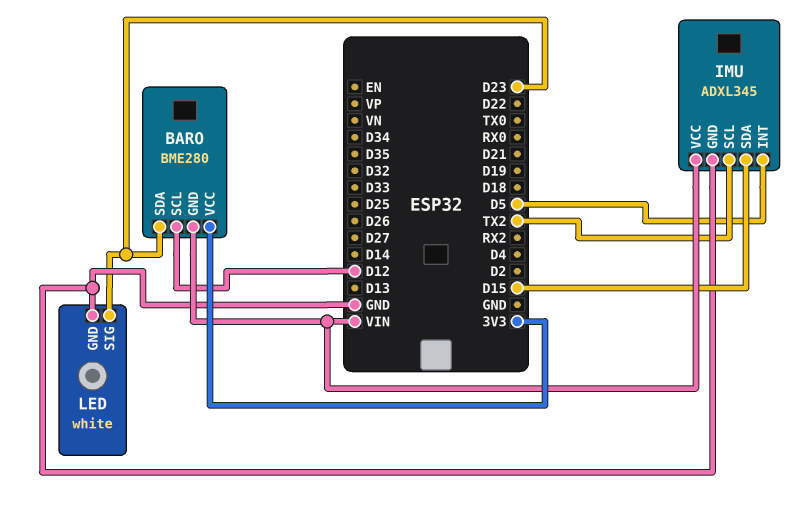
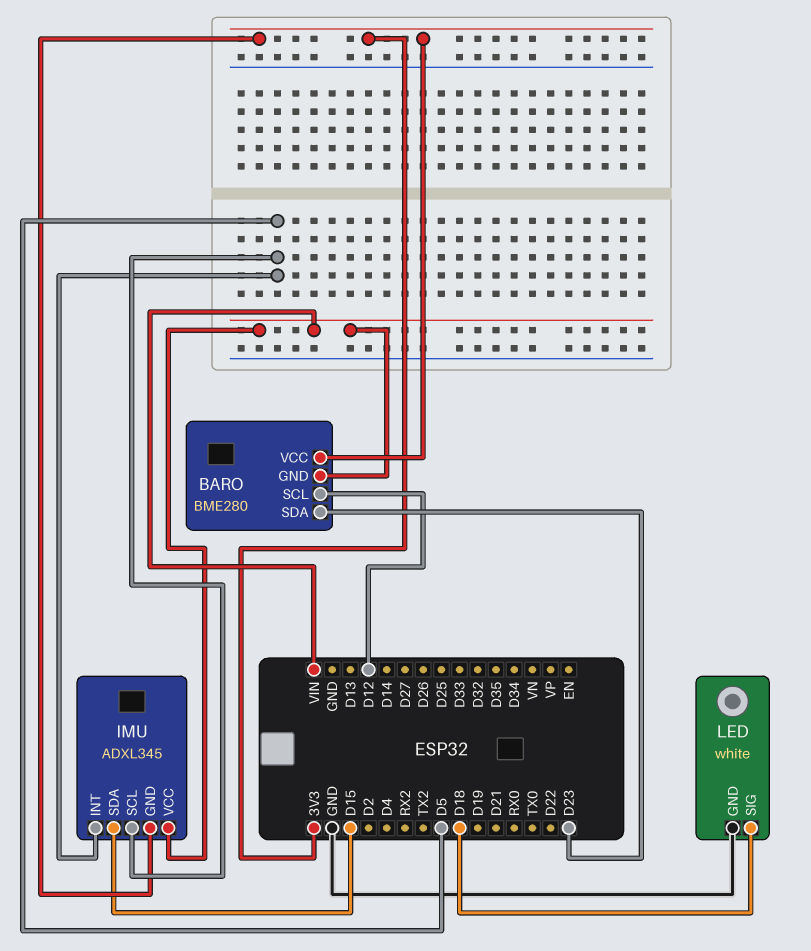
IMU pin GND: GND -> 3V3
IMU pin SCL: TX2 -> D5
LED pin SIG: D23 -> D18

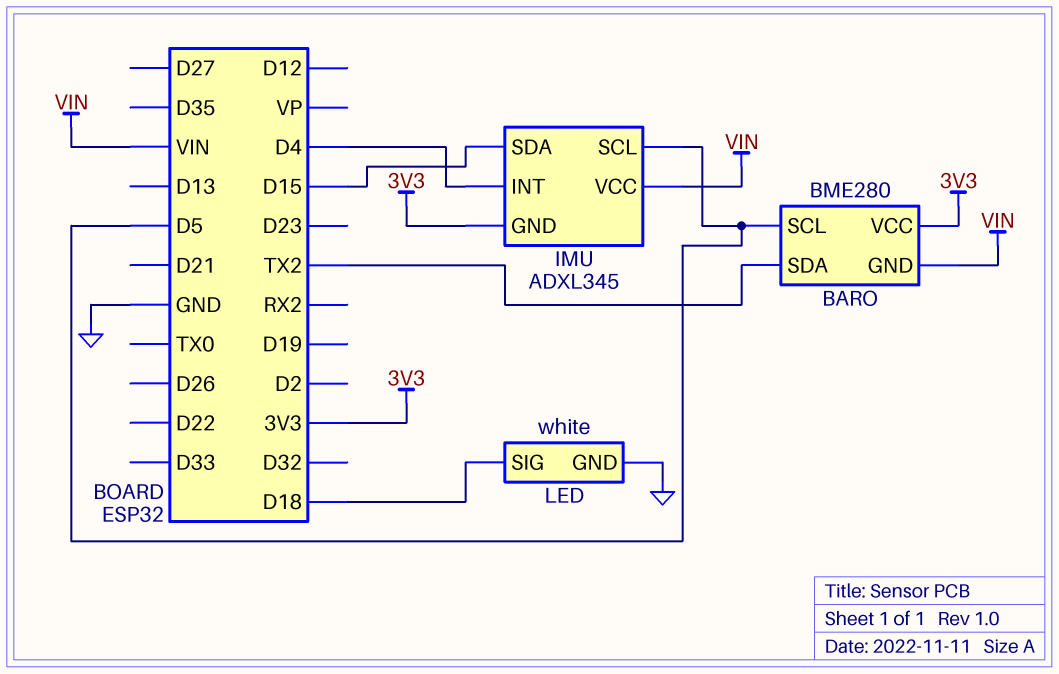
BARO pin SCL: D12 -> D5
BARO pin SDA: D23 -> TX2
IMU pin INT: D5 -> D4

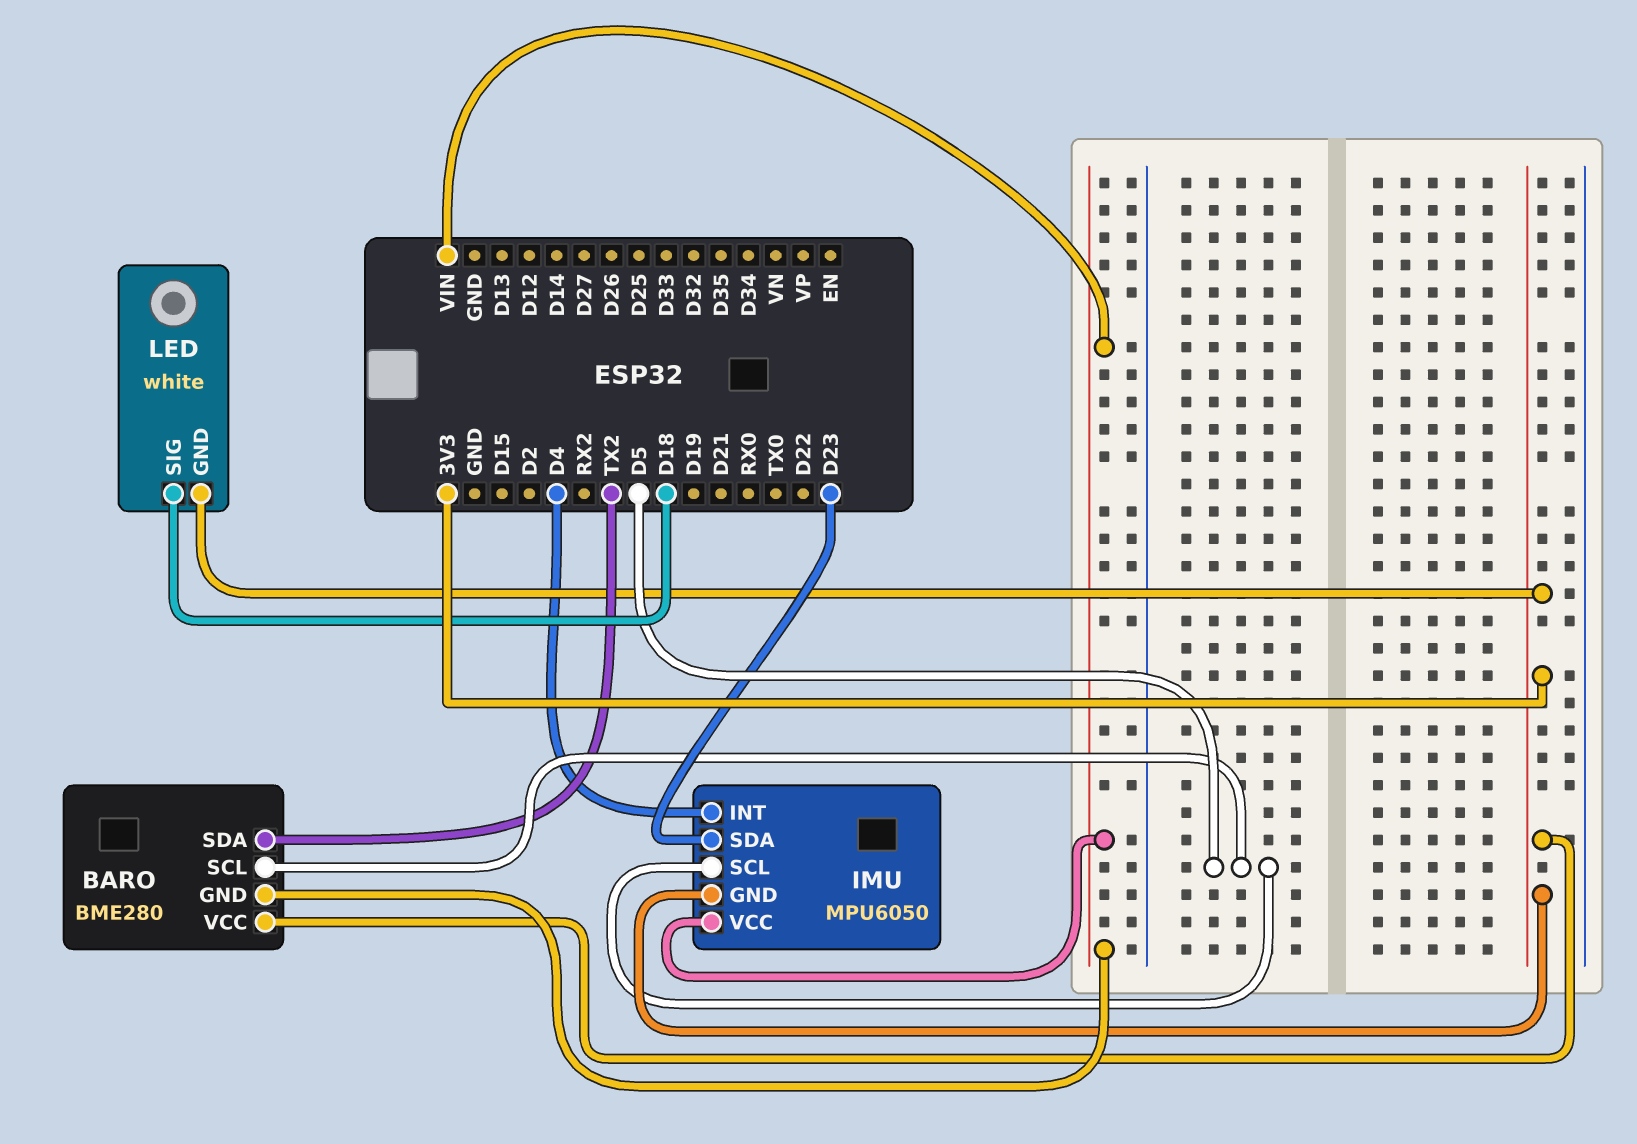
IMU: ADXL345 -> MPU6050
IMU pin SDA: D15 -> D23
LED pin GND: GND -> 3V3

